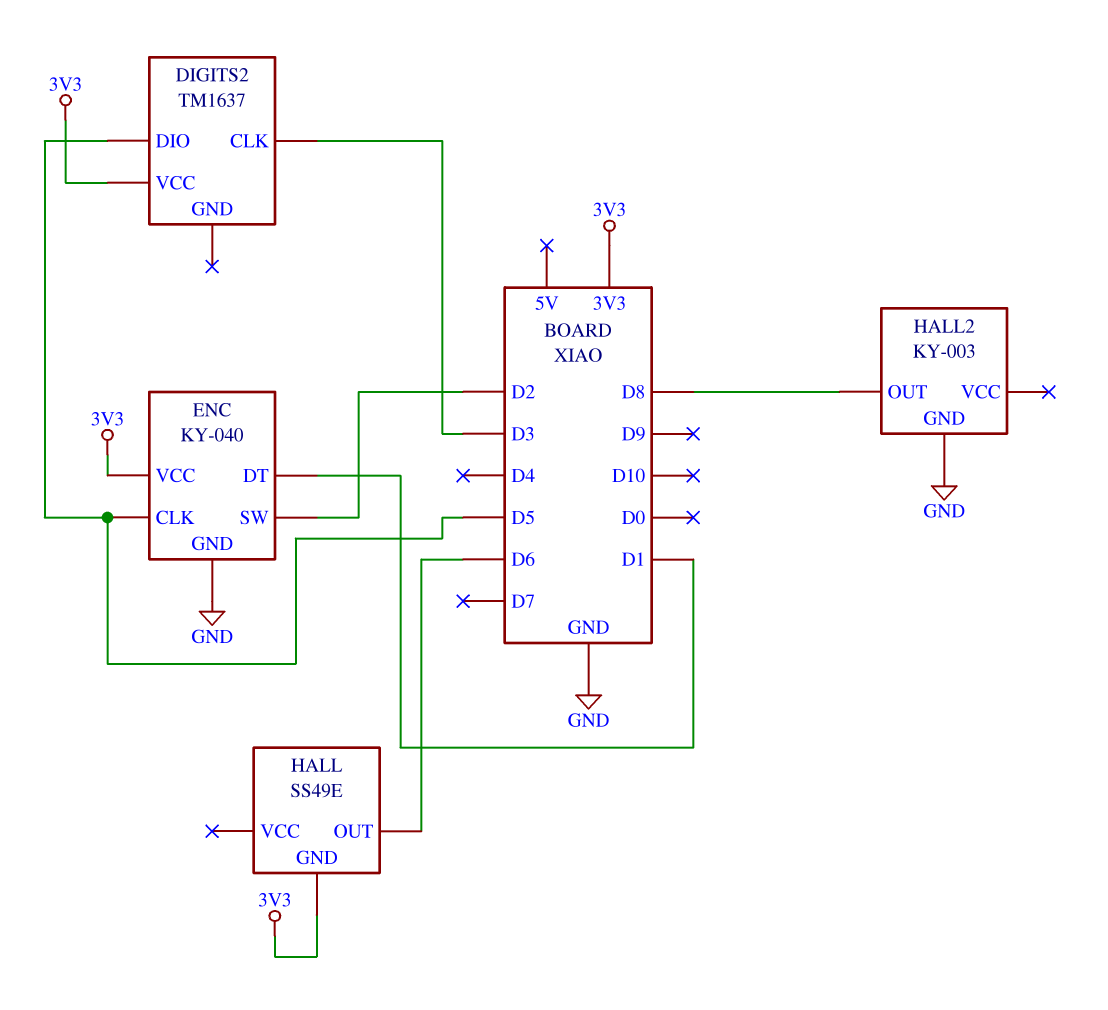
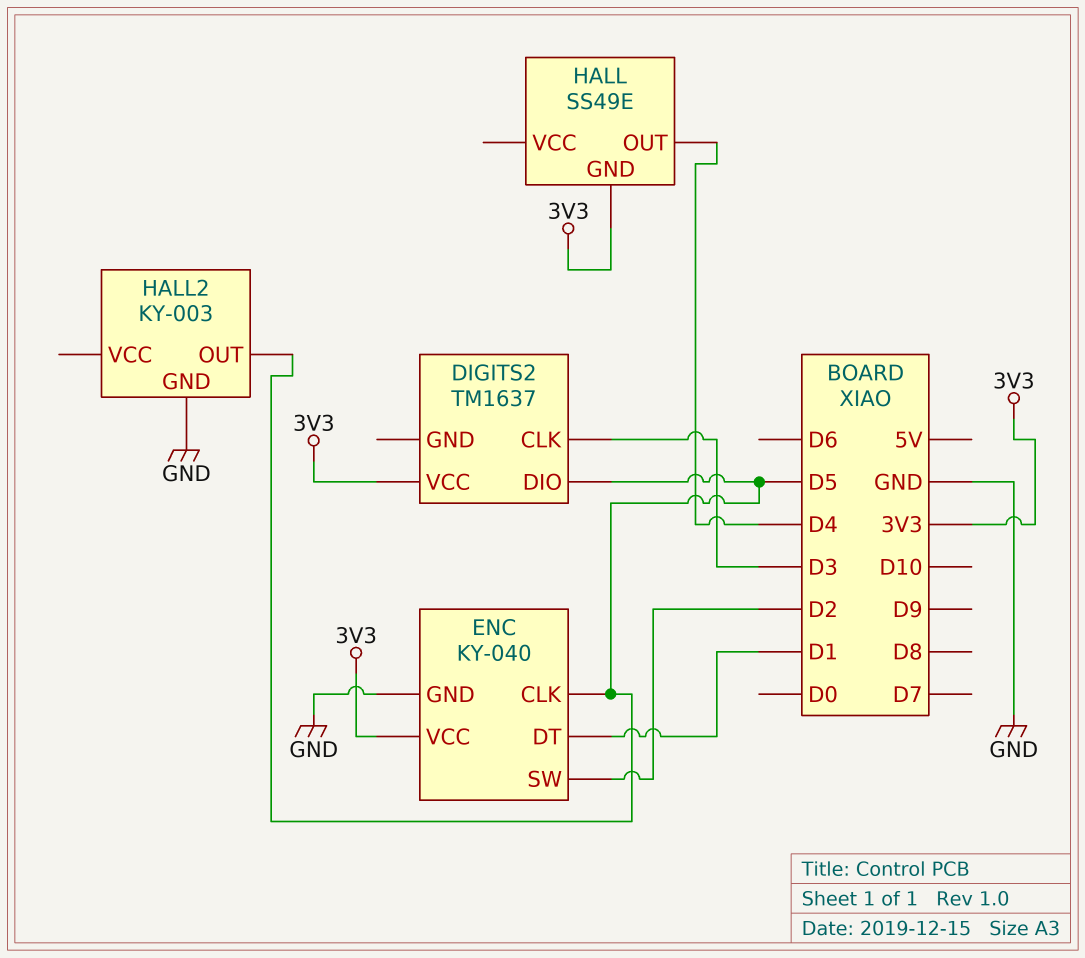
HALL pin OUT: D6 -> D4
HALL2 pin OUT: D8 -> D5

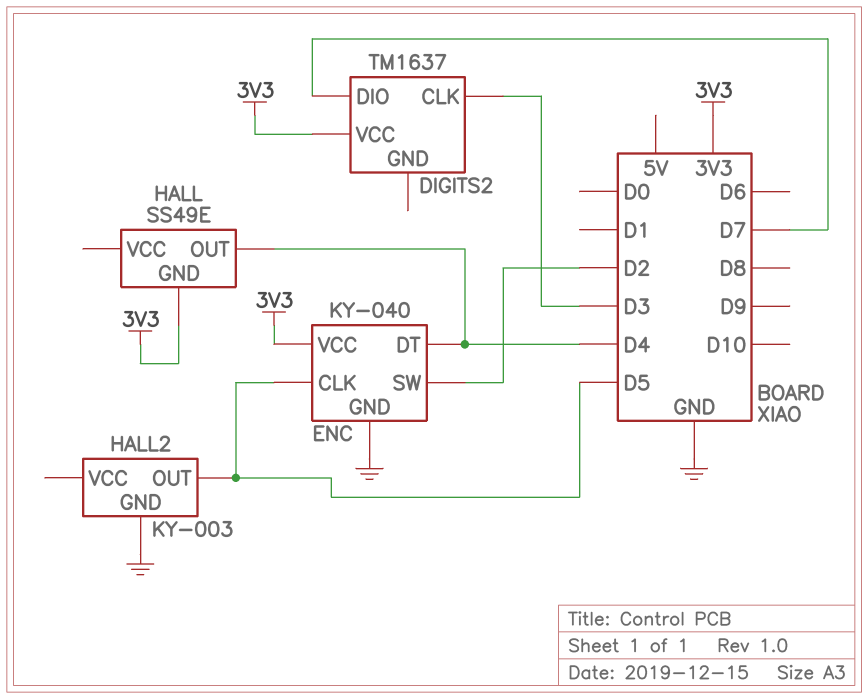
DIGITS2 pin DIO: D5 -> D7
ENC pin DT: D1 -> D4

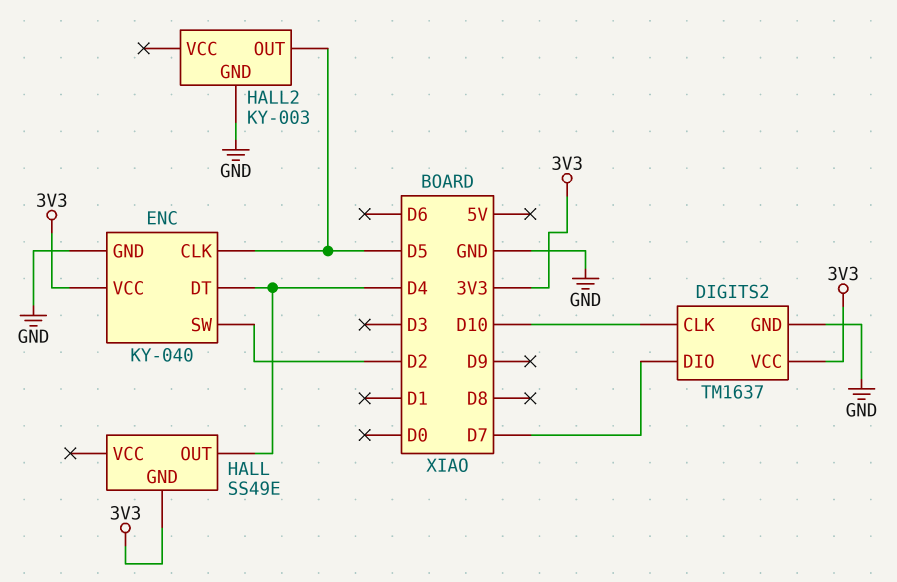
DIGITS2 pin CLK: D3 -> D10
DIGITS2 pin GND: none -> GND

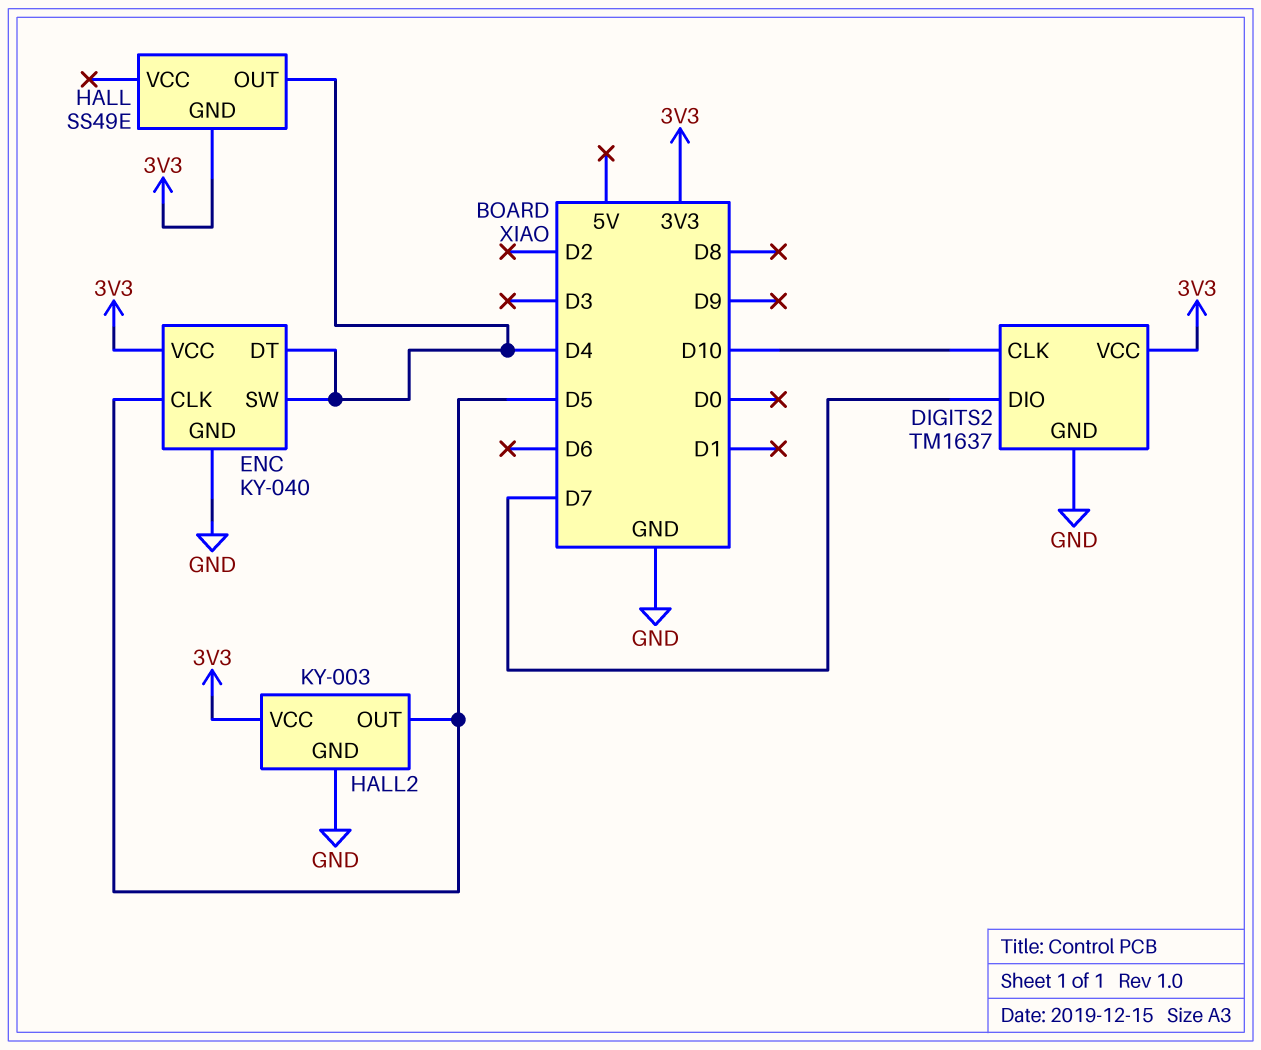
ENC pin SW: D2 -> D4
HALL2 pin VCC: none -> 3V3

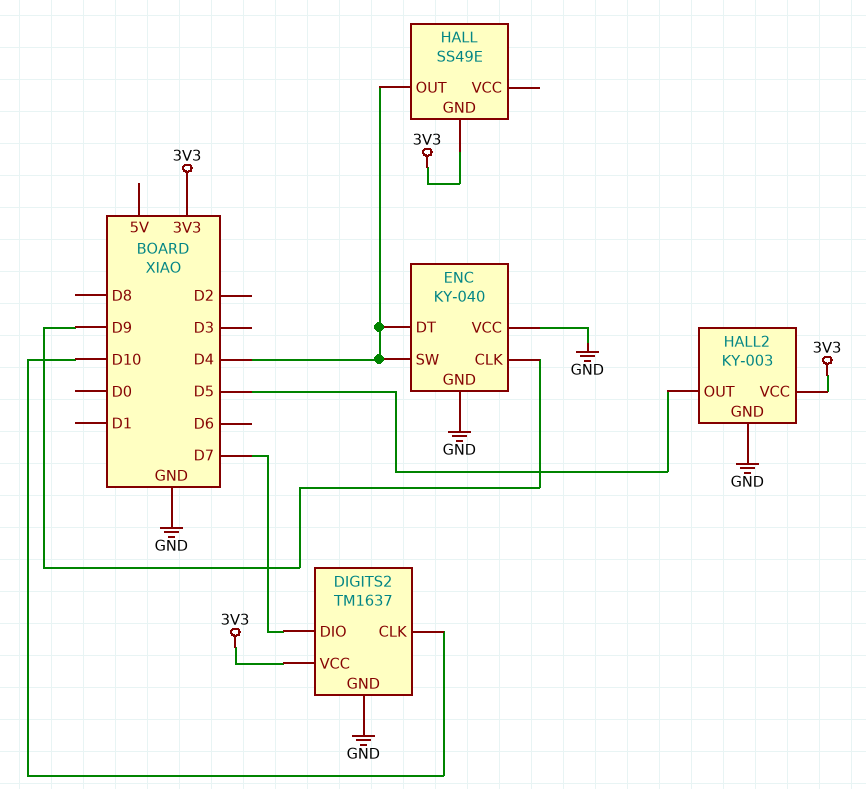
ENC pin CLK: D5 -> D9
ENC pin VCC: 3V3 -> GND

